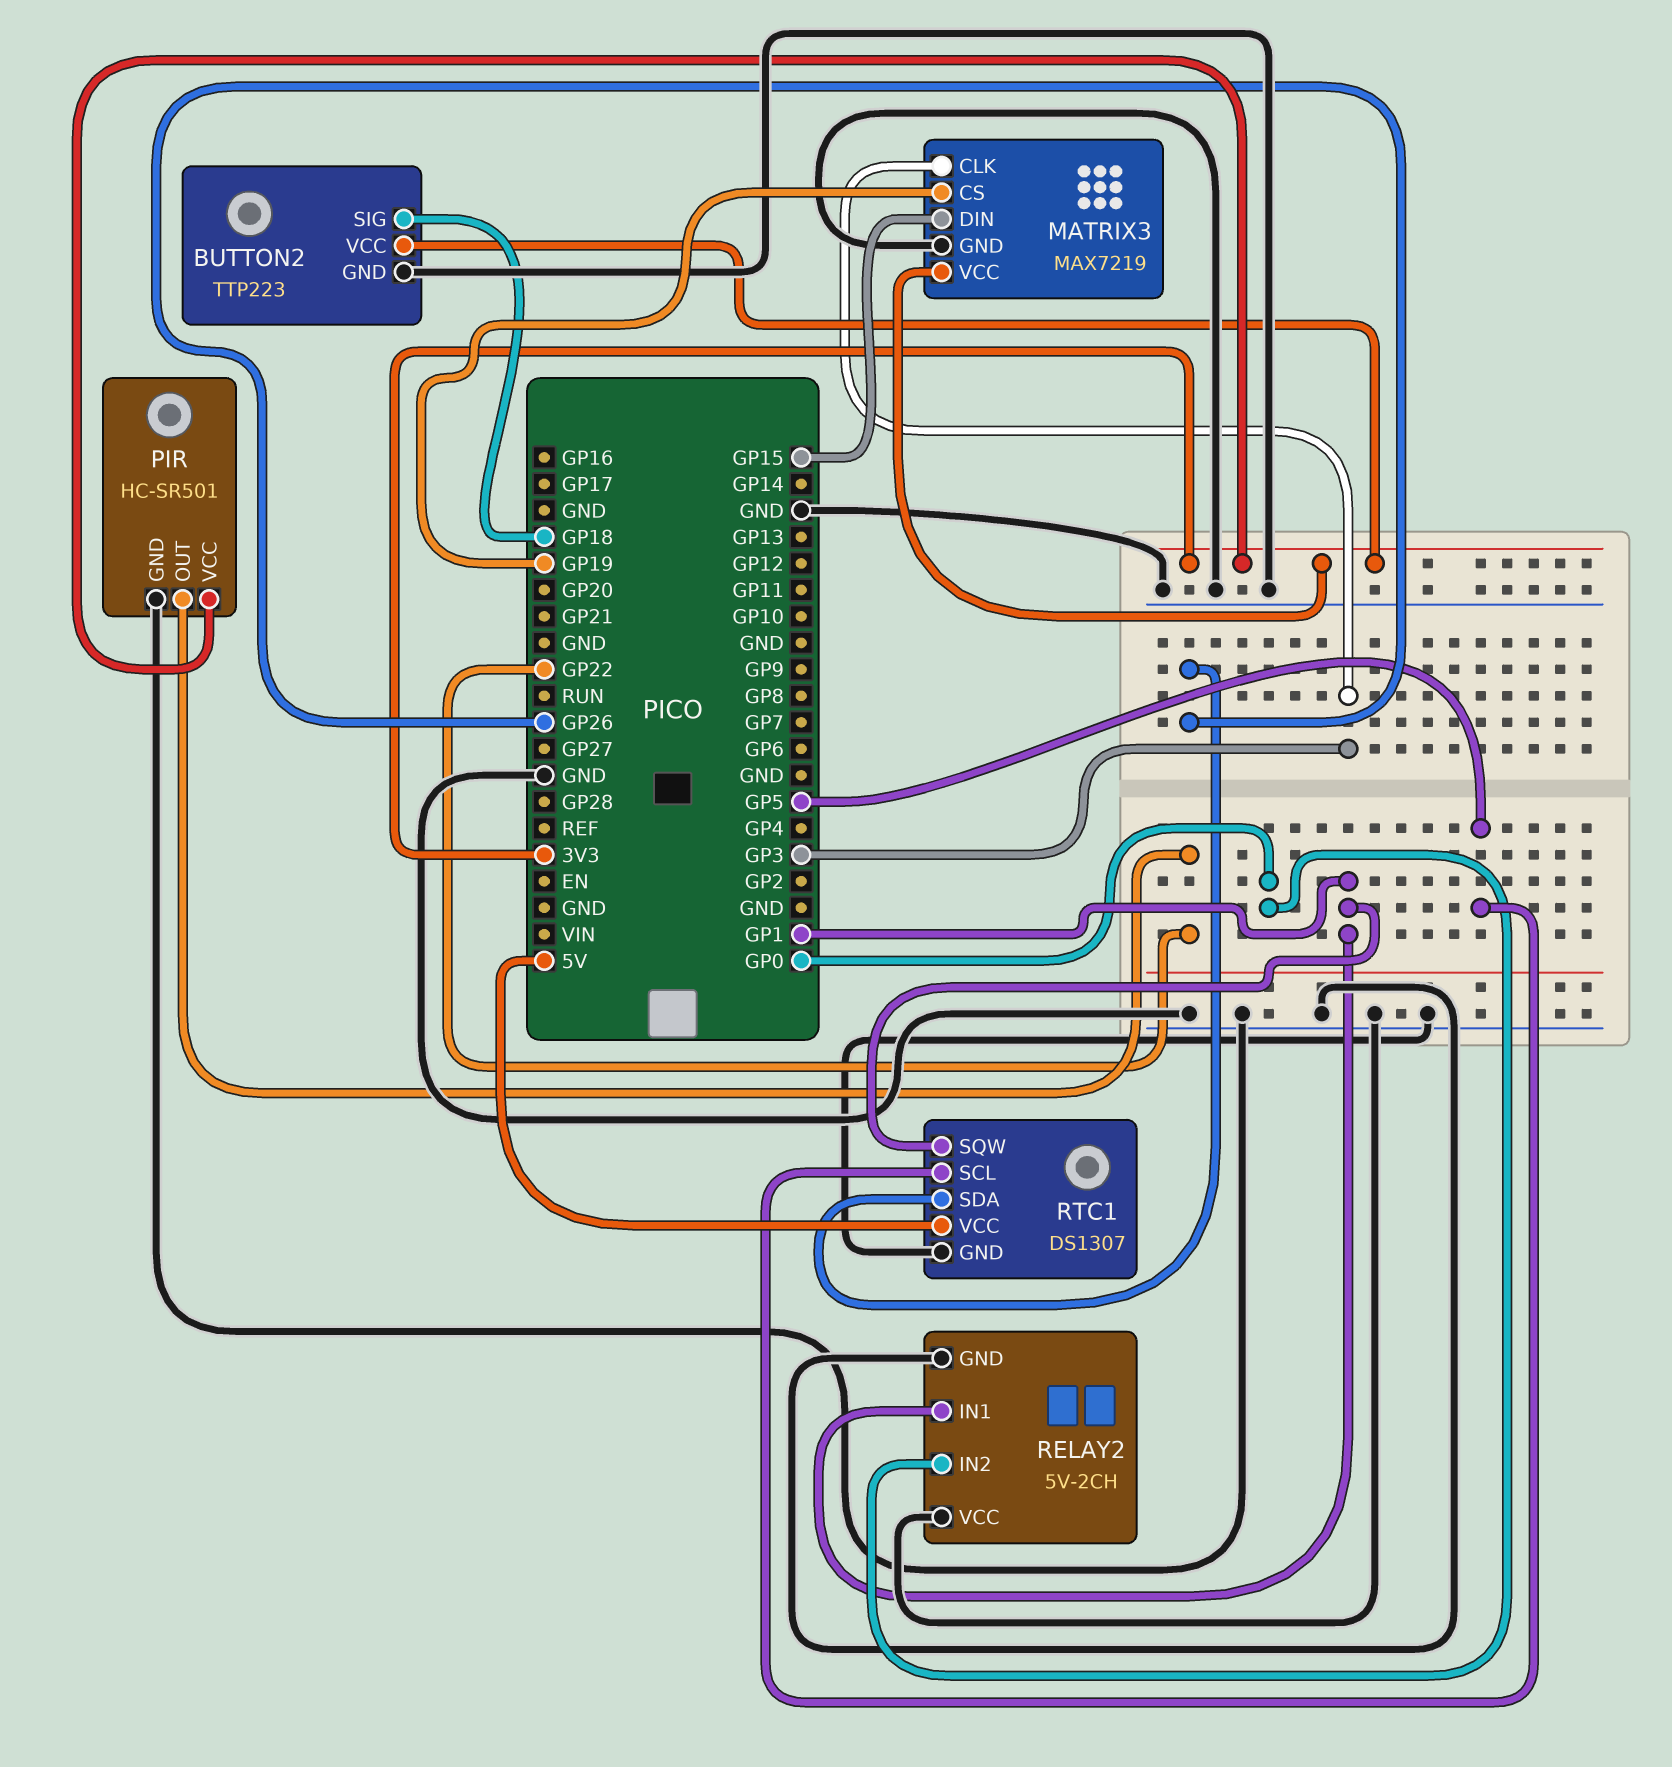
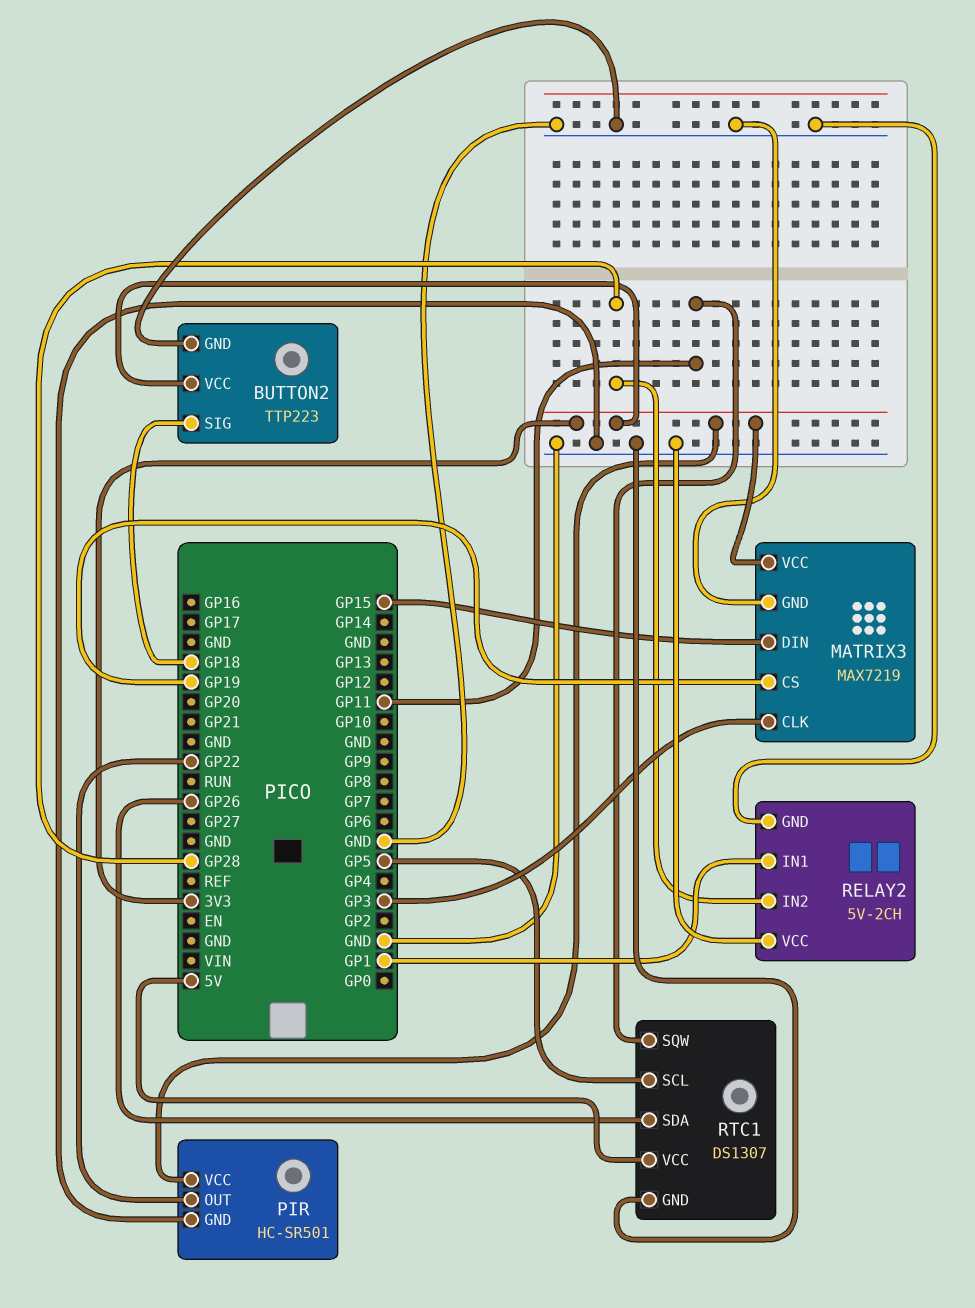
RELAY2 pin IN2: GP0 -> GP28
RTC1 pin SQW: GP1 -> GP11

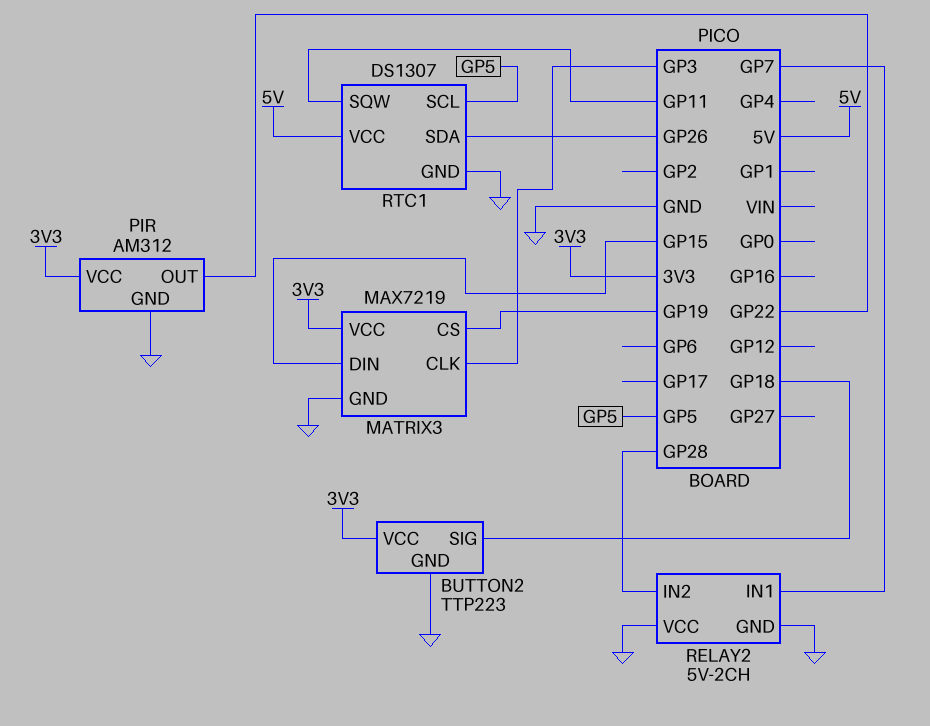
PIR: HC-SR501 -> AM312
RELAY2 pin IN1: GP1 -> GP7

